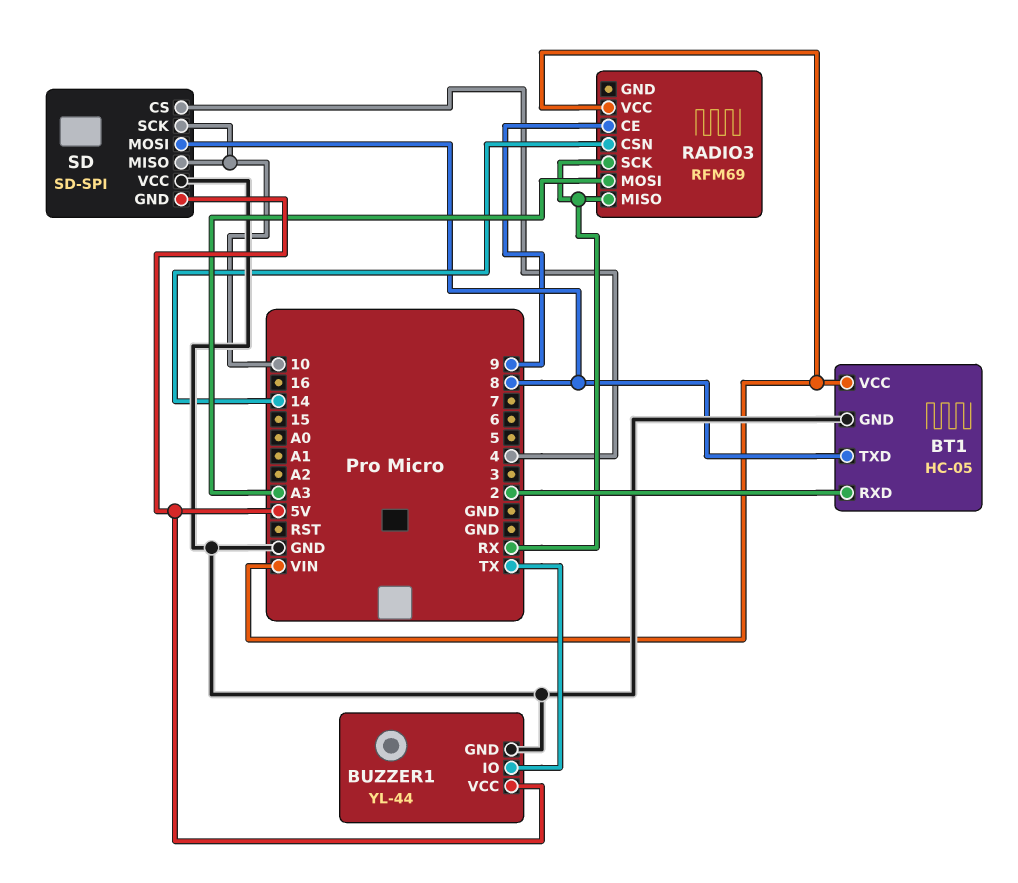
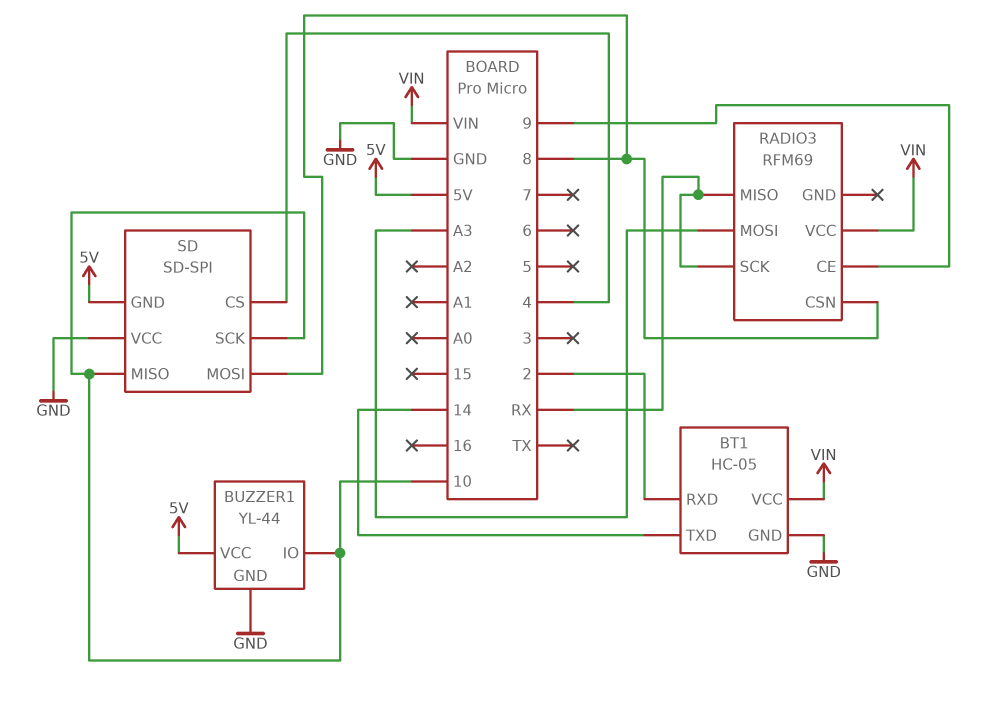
BT1 pin TXD: 8 -> 14
BUZZER1 pin IO: TX -> 10
RADIO3 pin CSN: 14 -> 8

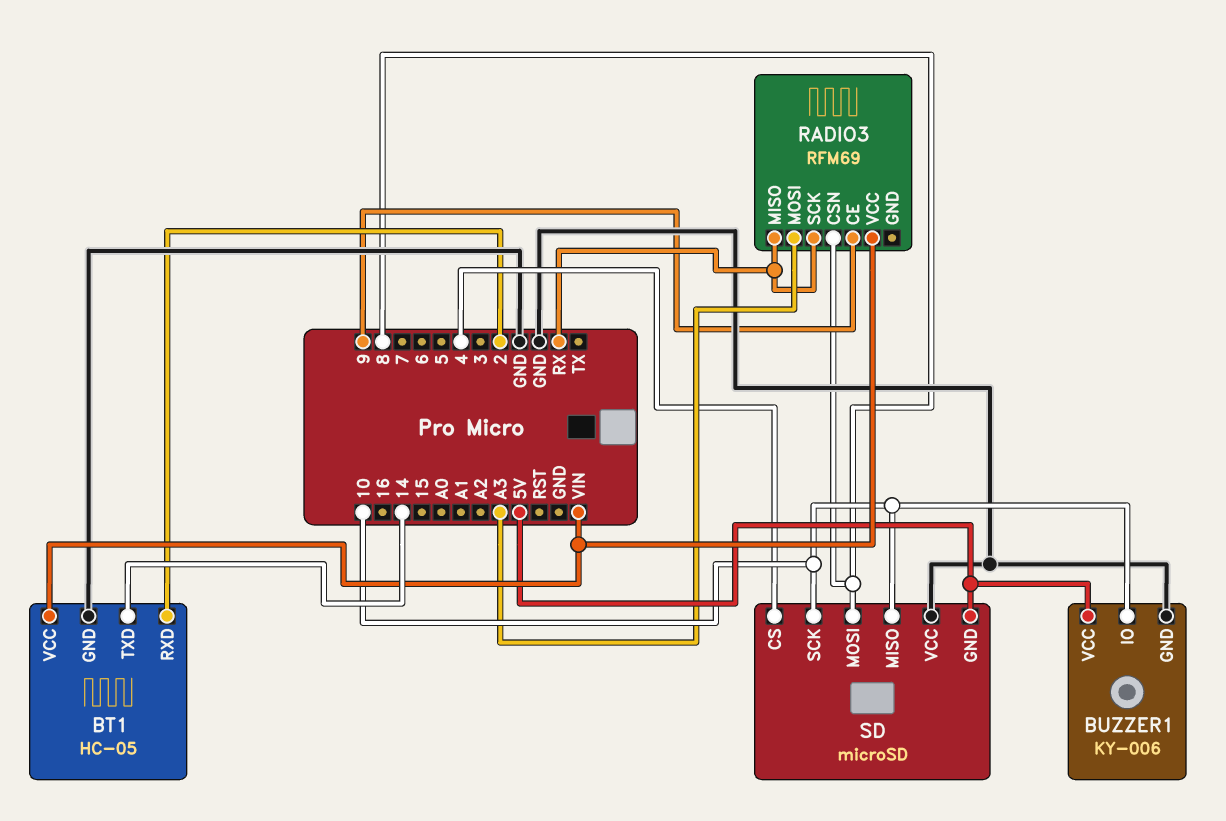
BUZZER1: YL-44 -> KY-006
SD: SD-SPI -> microSD

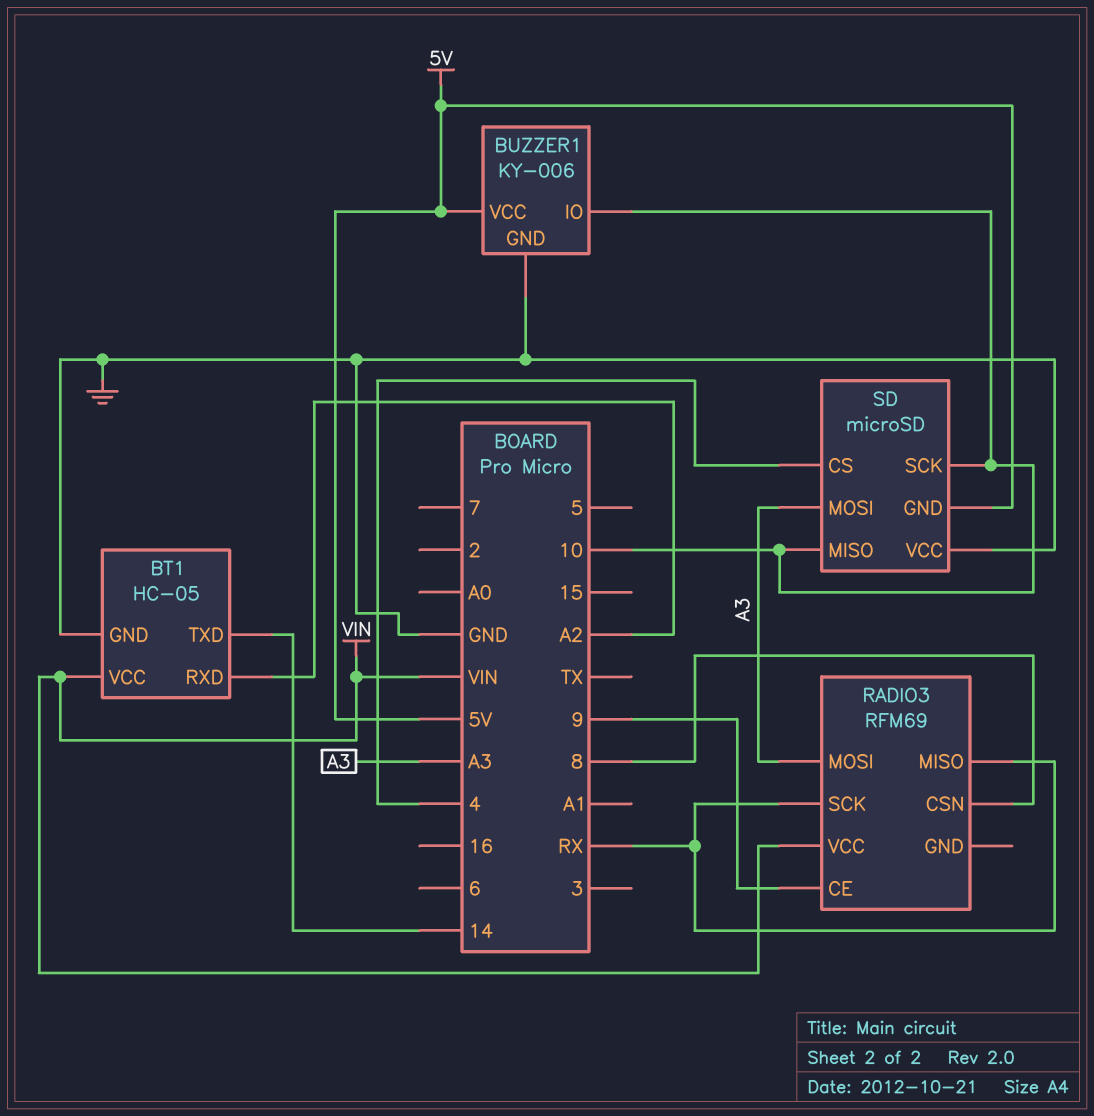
BT1 pin RXD: 2 -> A2
SD pin MOSI: 8 -> A3

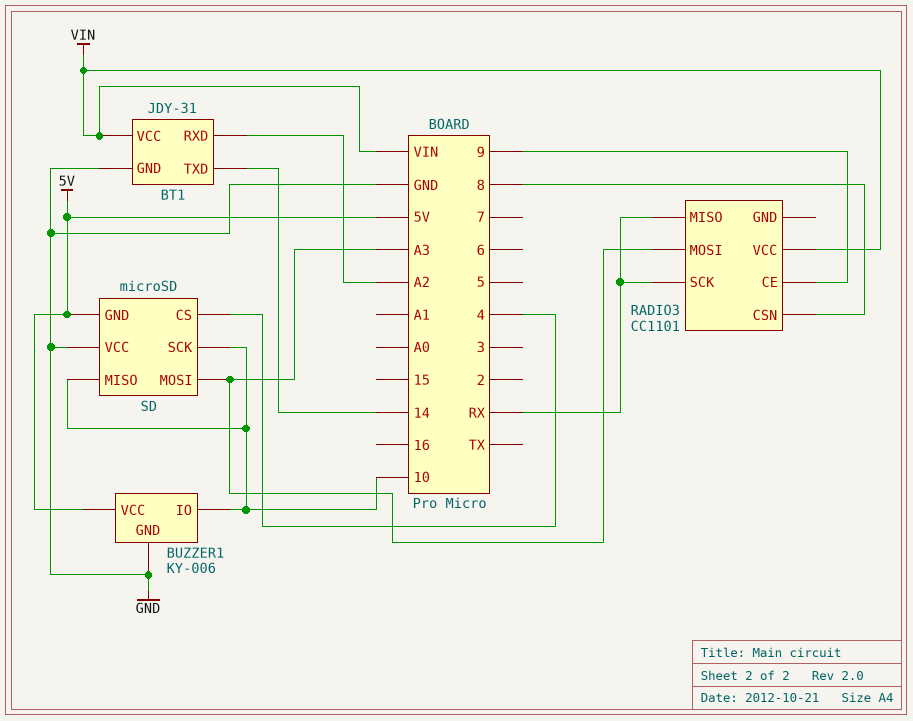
BT1: HC-05 -> JDY-31
RADIO3: RFM69 -> CC1101

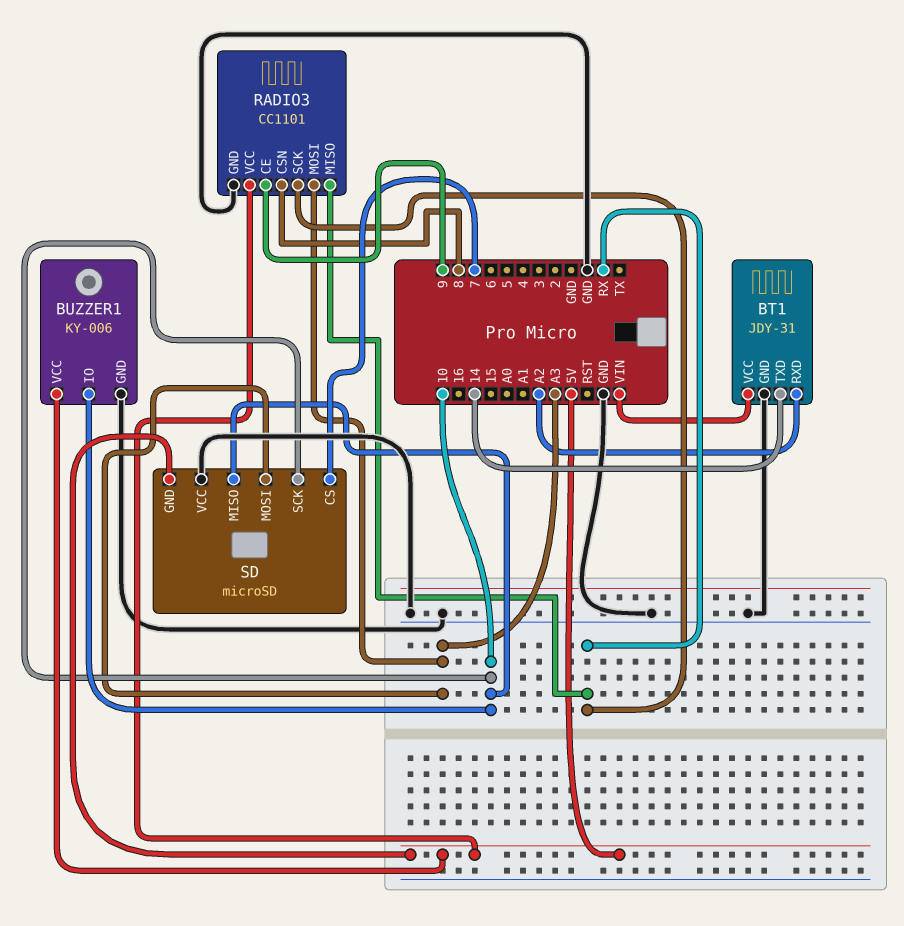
RADIO3 pin GND: none -> GND
RADIO3 pin VCC: VIN -> 5V
SD pin CS: 4 -> 7

